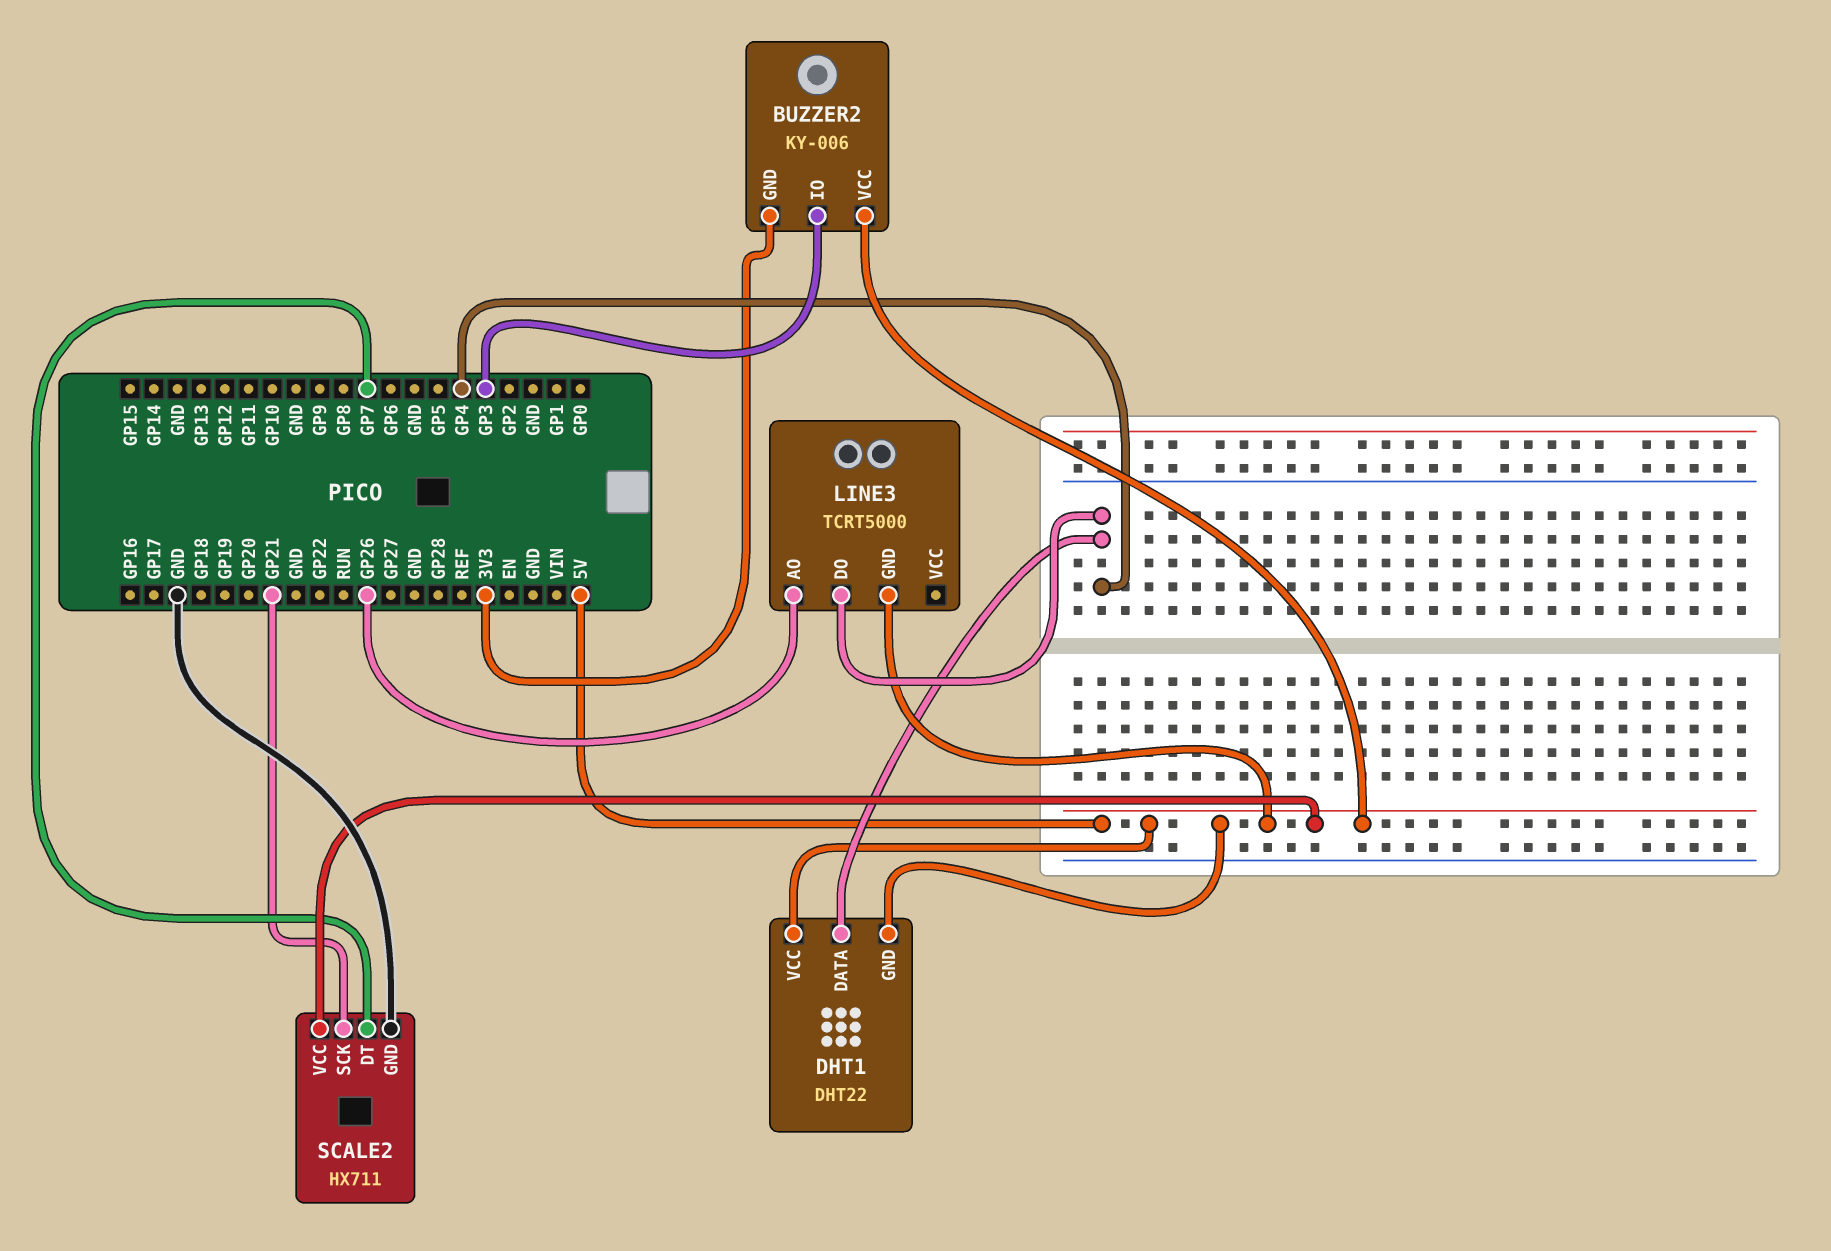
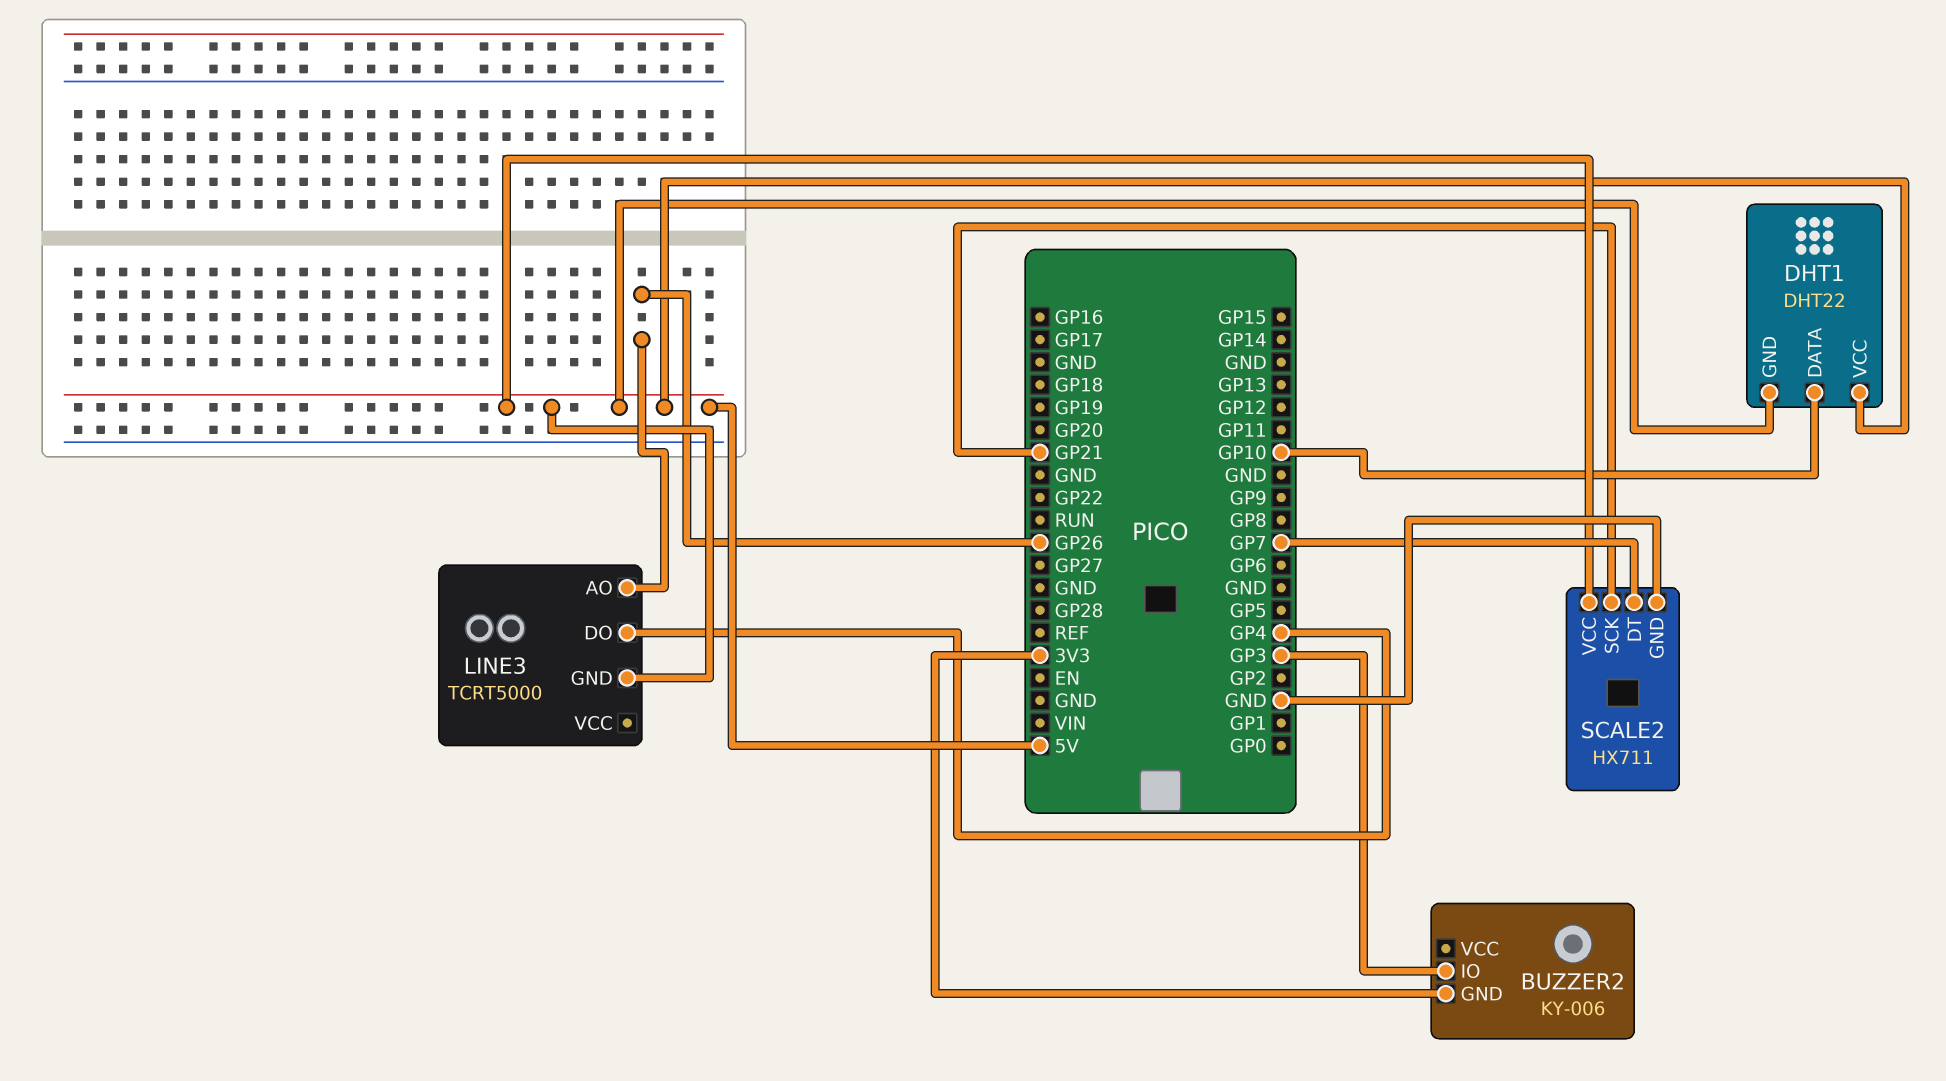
BUZZER2 pin VCC: 5V -> none
DHT1 pin DATA: GP4 -> GP10

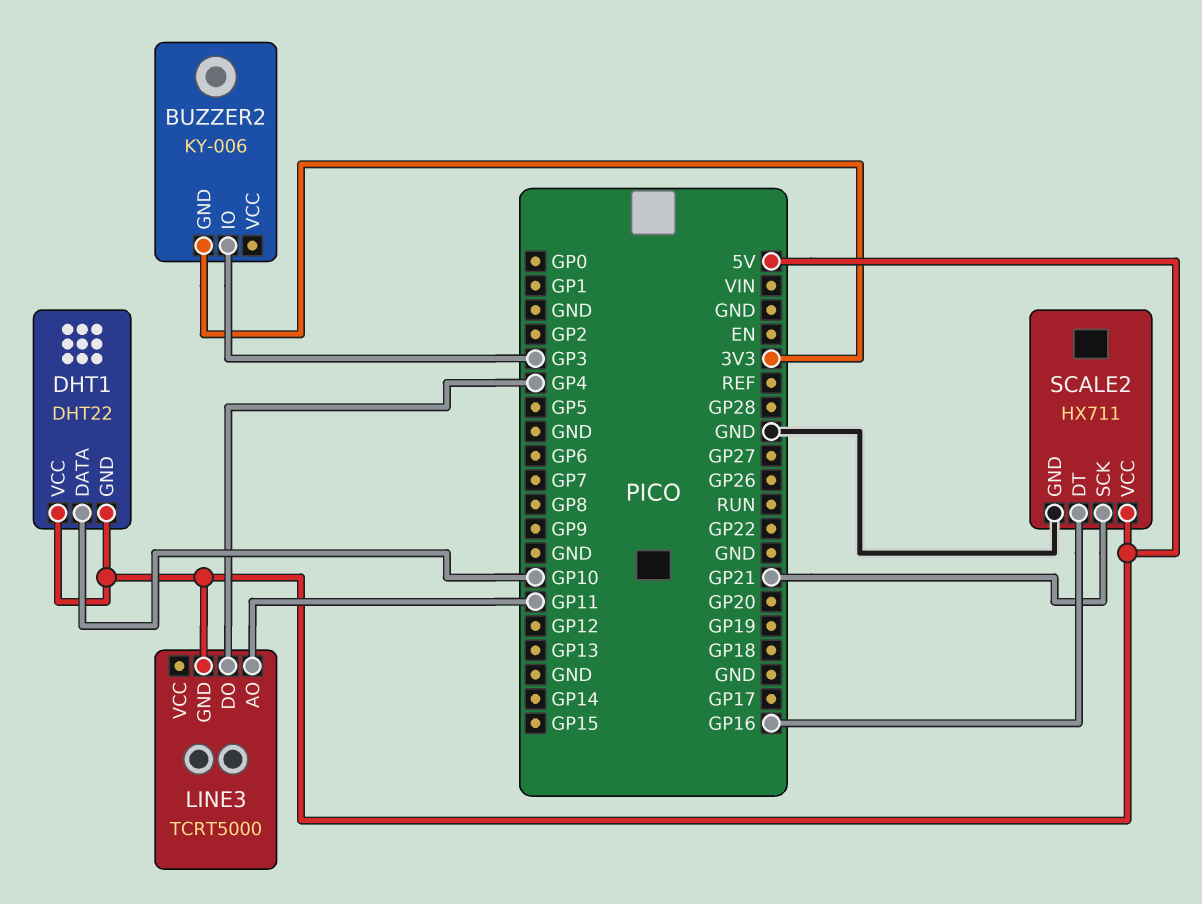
LINE3 pin AO: GP26 -> GP11
SCALE2 pin DT: GP7 -> GP16

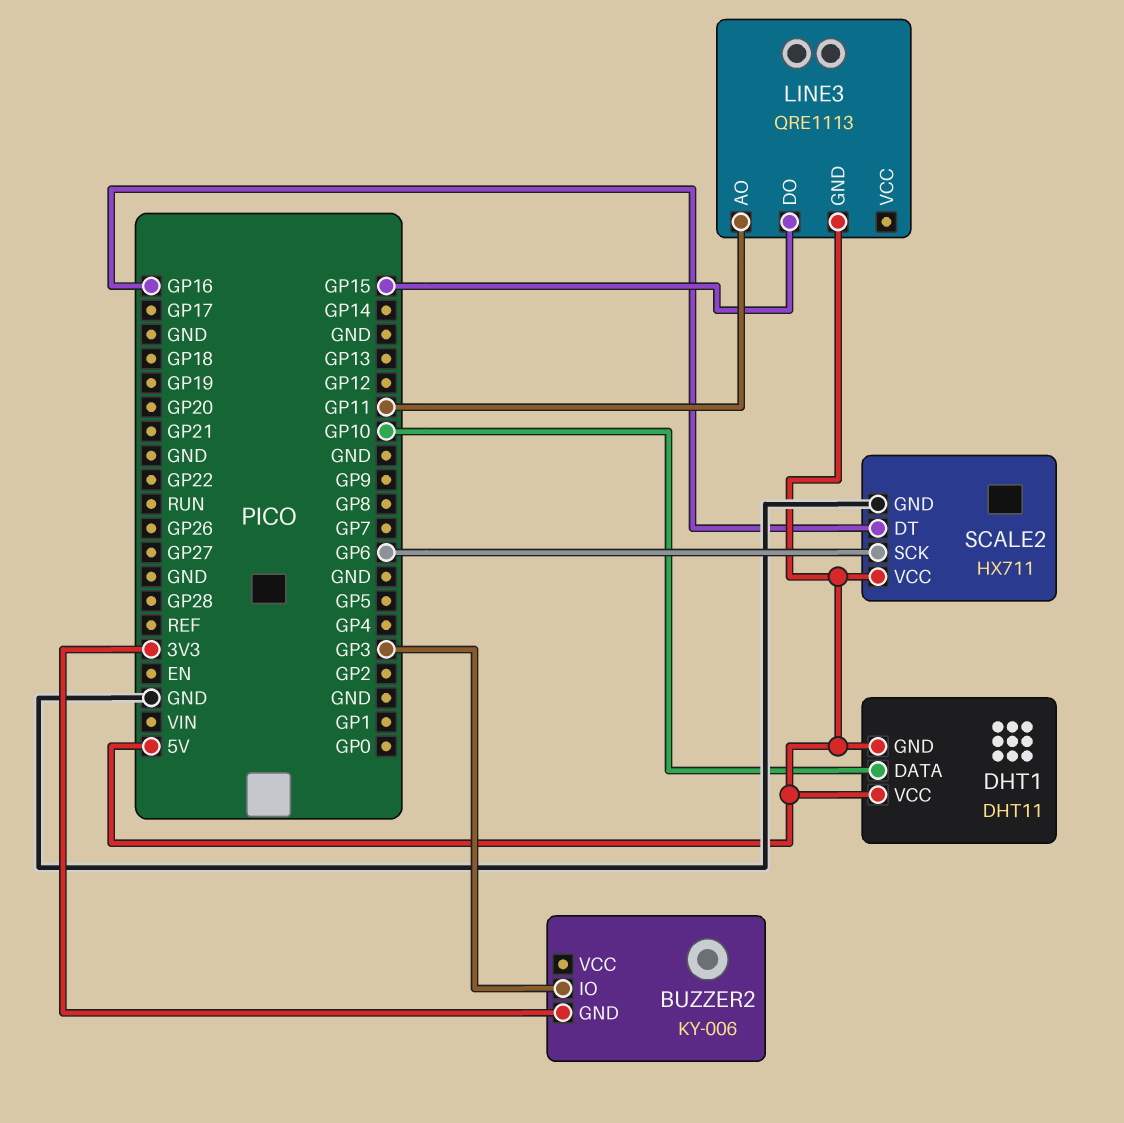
DHT1: DHT22 -> DHT11
LINE3: TCRT5000 -> QRE1113
LINE3 pin DO: GP4 -> GP15
SCALE2 pin SCK: GP21 -> GP6

